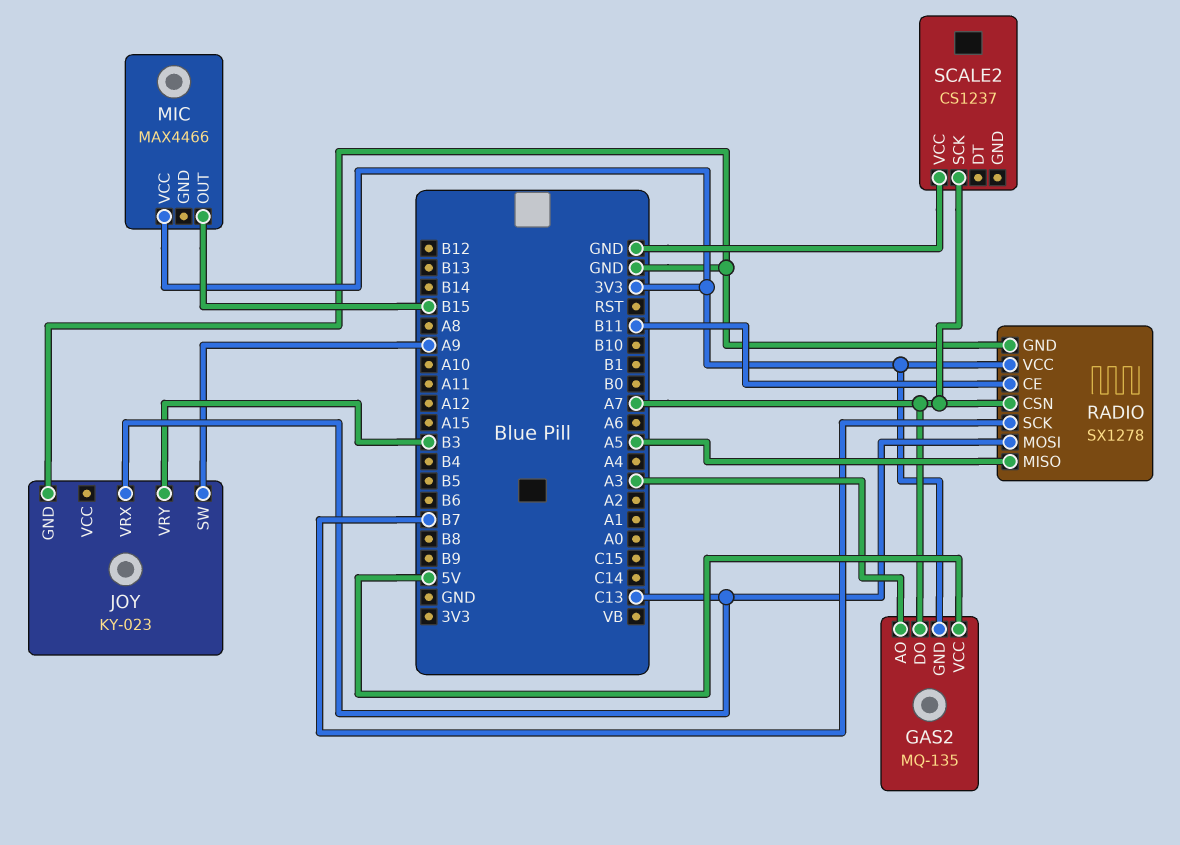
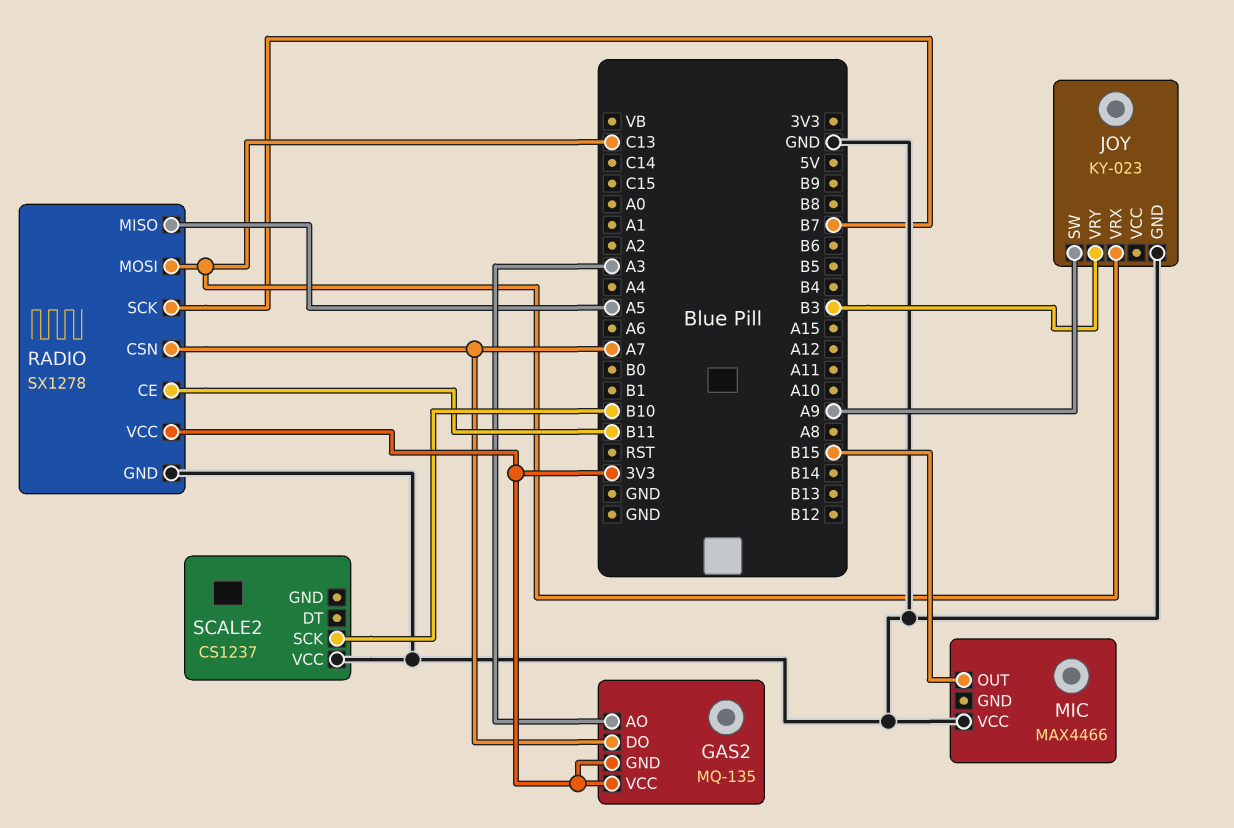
GAS2 pin VCC: 5V -> 3V3
MIC pin VCC: 3V3 -> GND
SCALE2 pin SCK: A7 -> B10

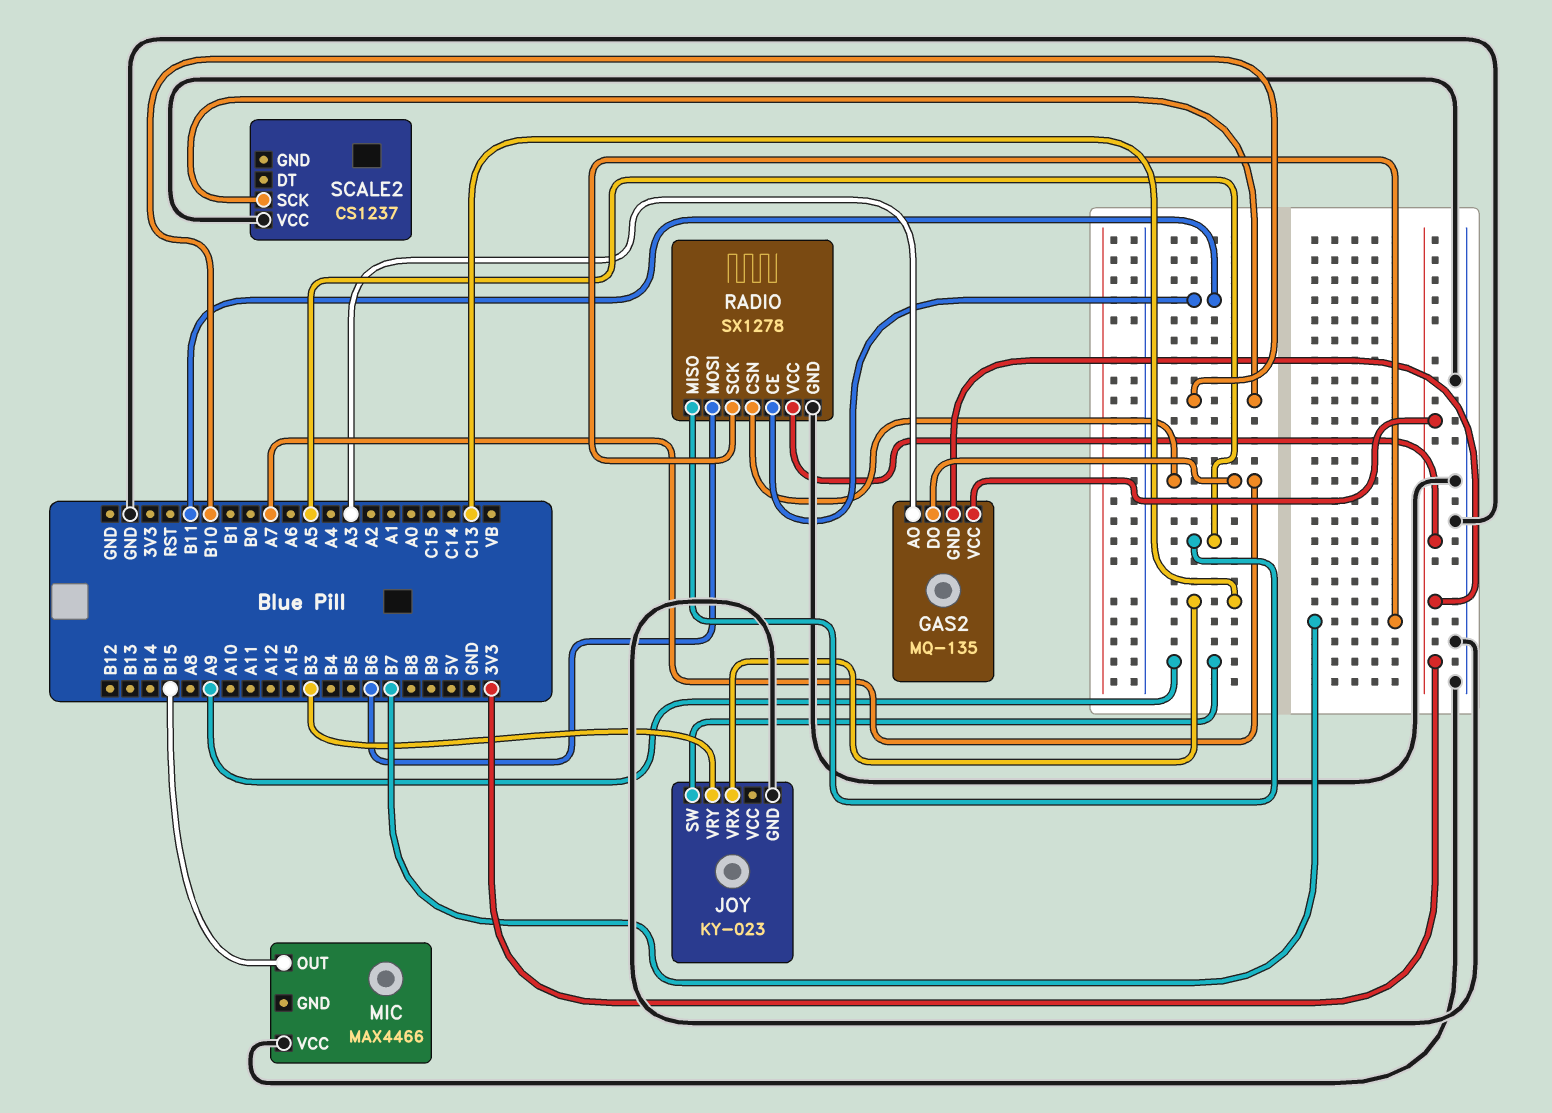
RADIO pin MOSI: C13 -> B6

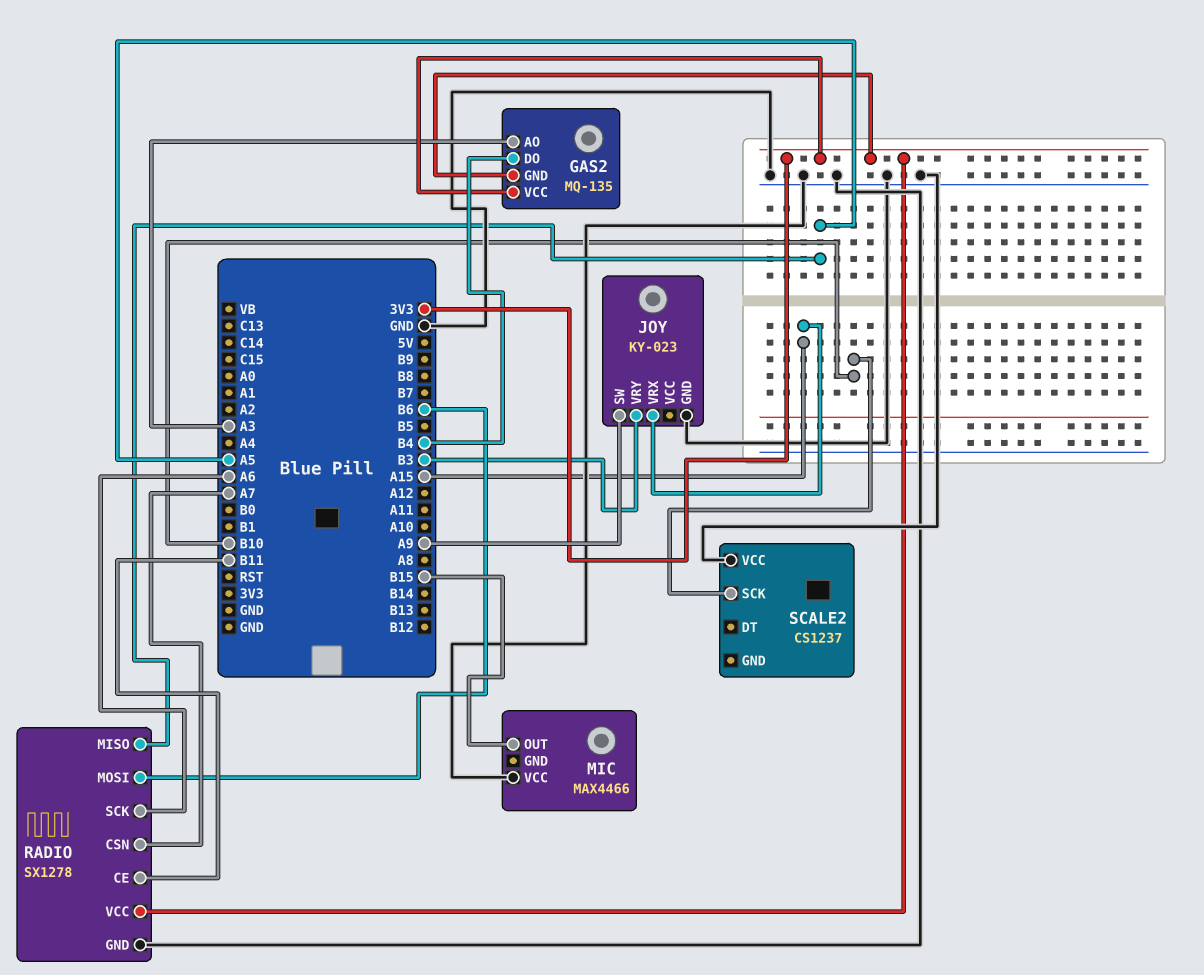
GAS2 pin DO: A7 -> B4
JOY pin VRX: C13 -> A15
RADIO pin SCK: B7 -> A6

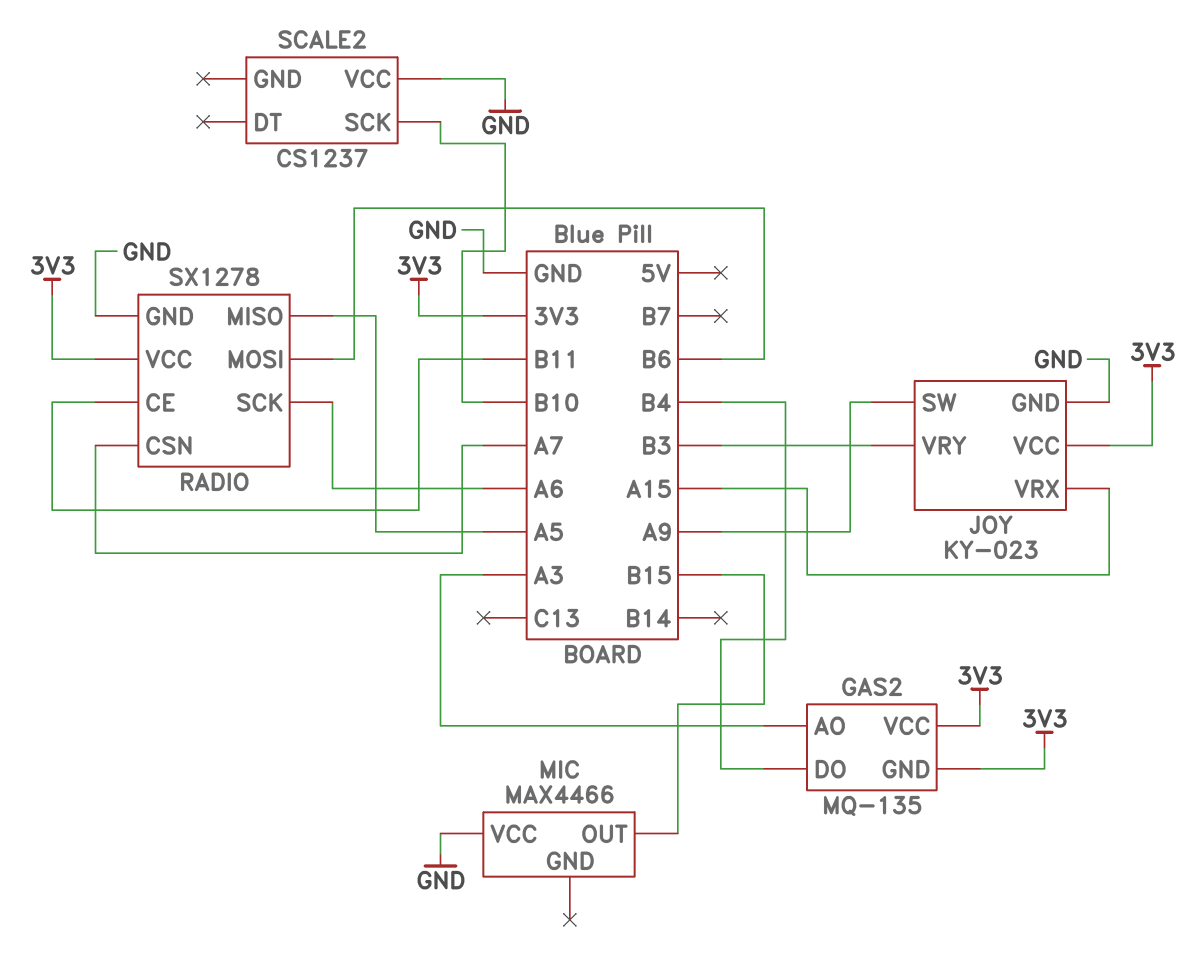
JOY pin VCC: none -> 3V3

